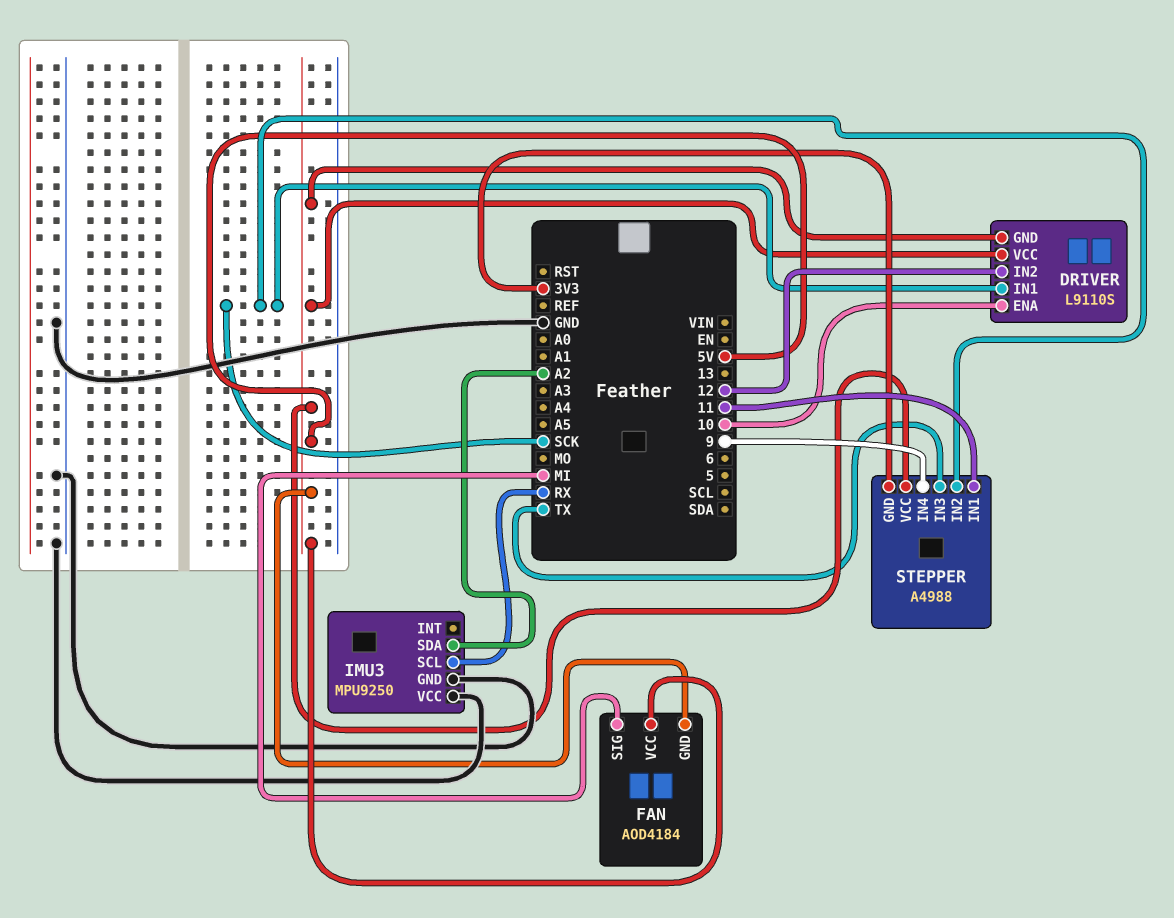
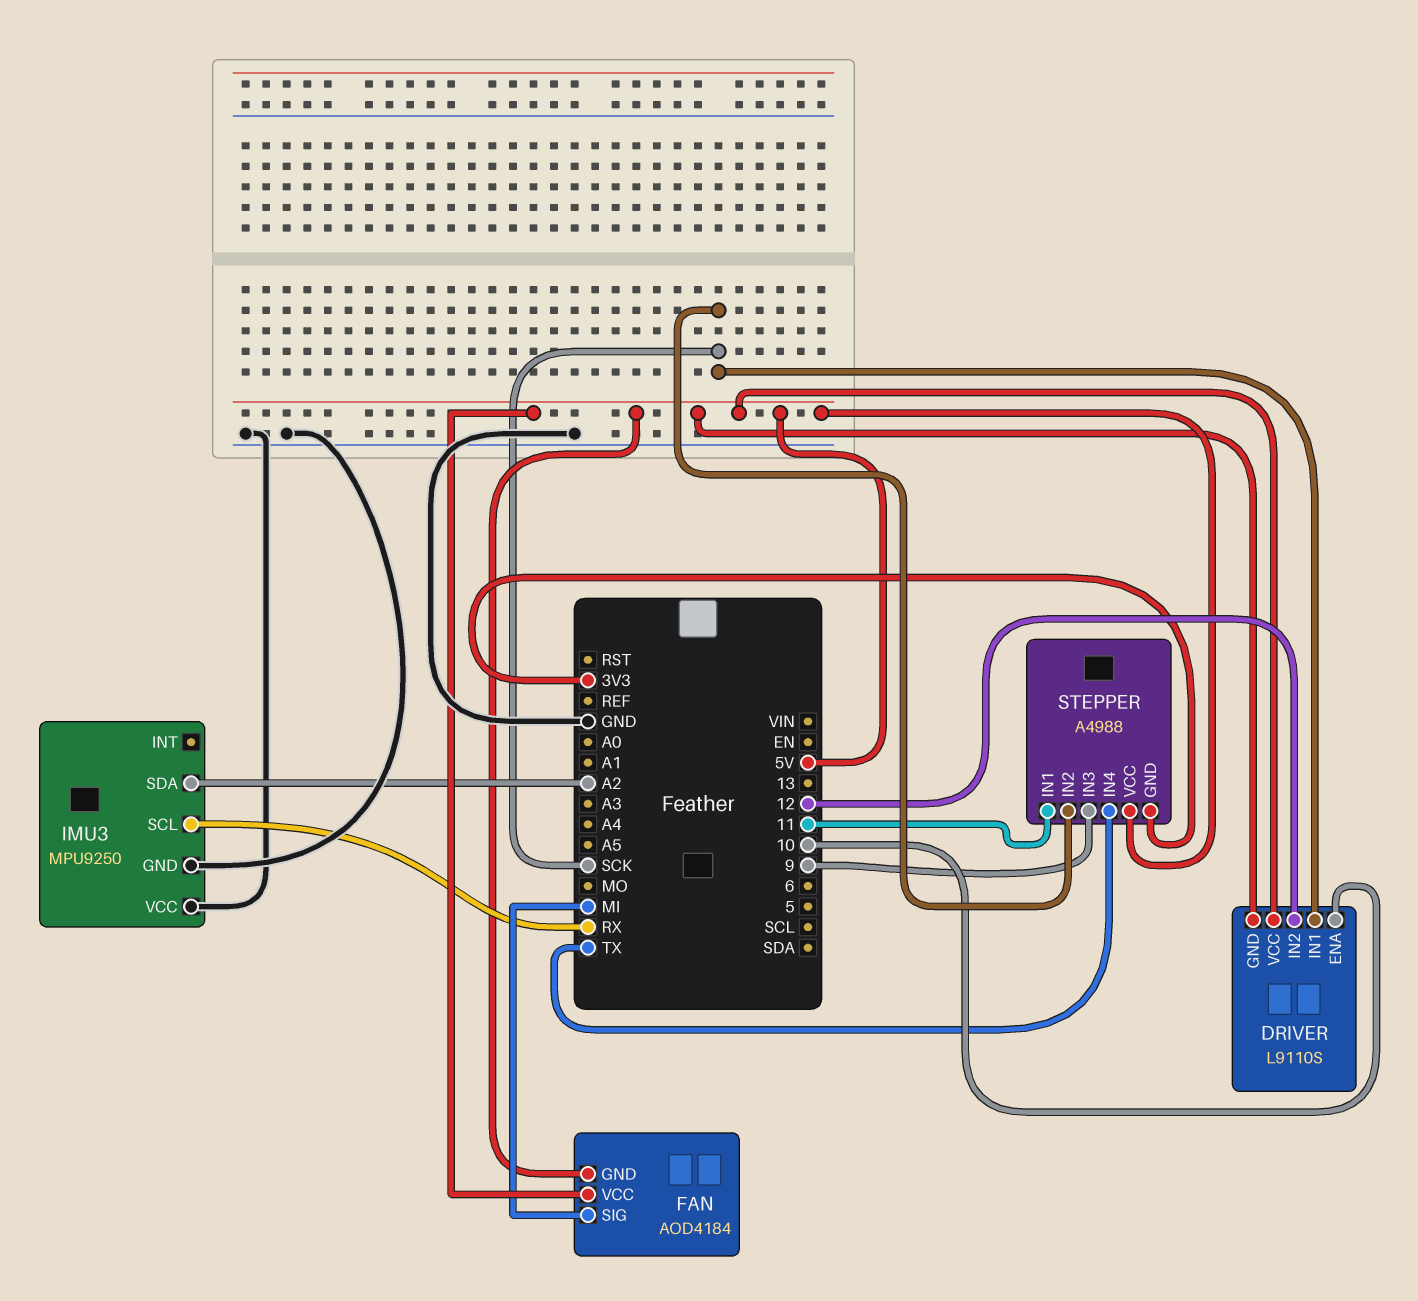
STEPPER pin IN3: TX -> 9
STEPPER pin IN4: 9 -> TX

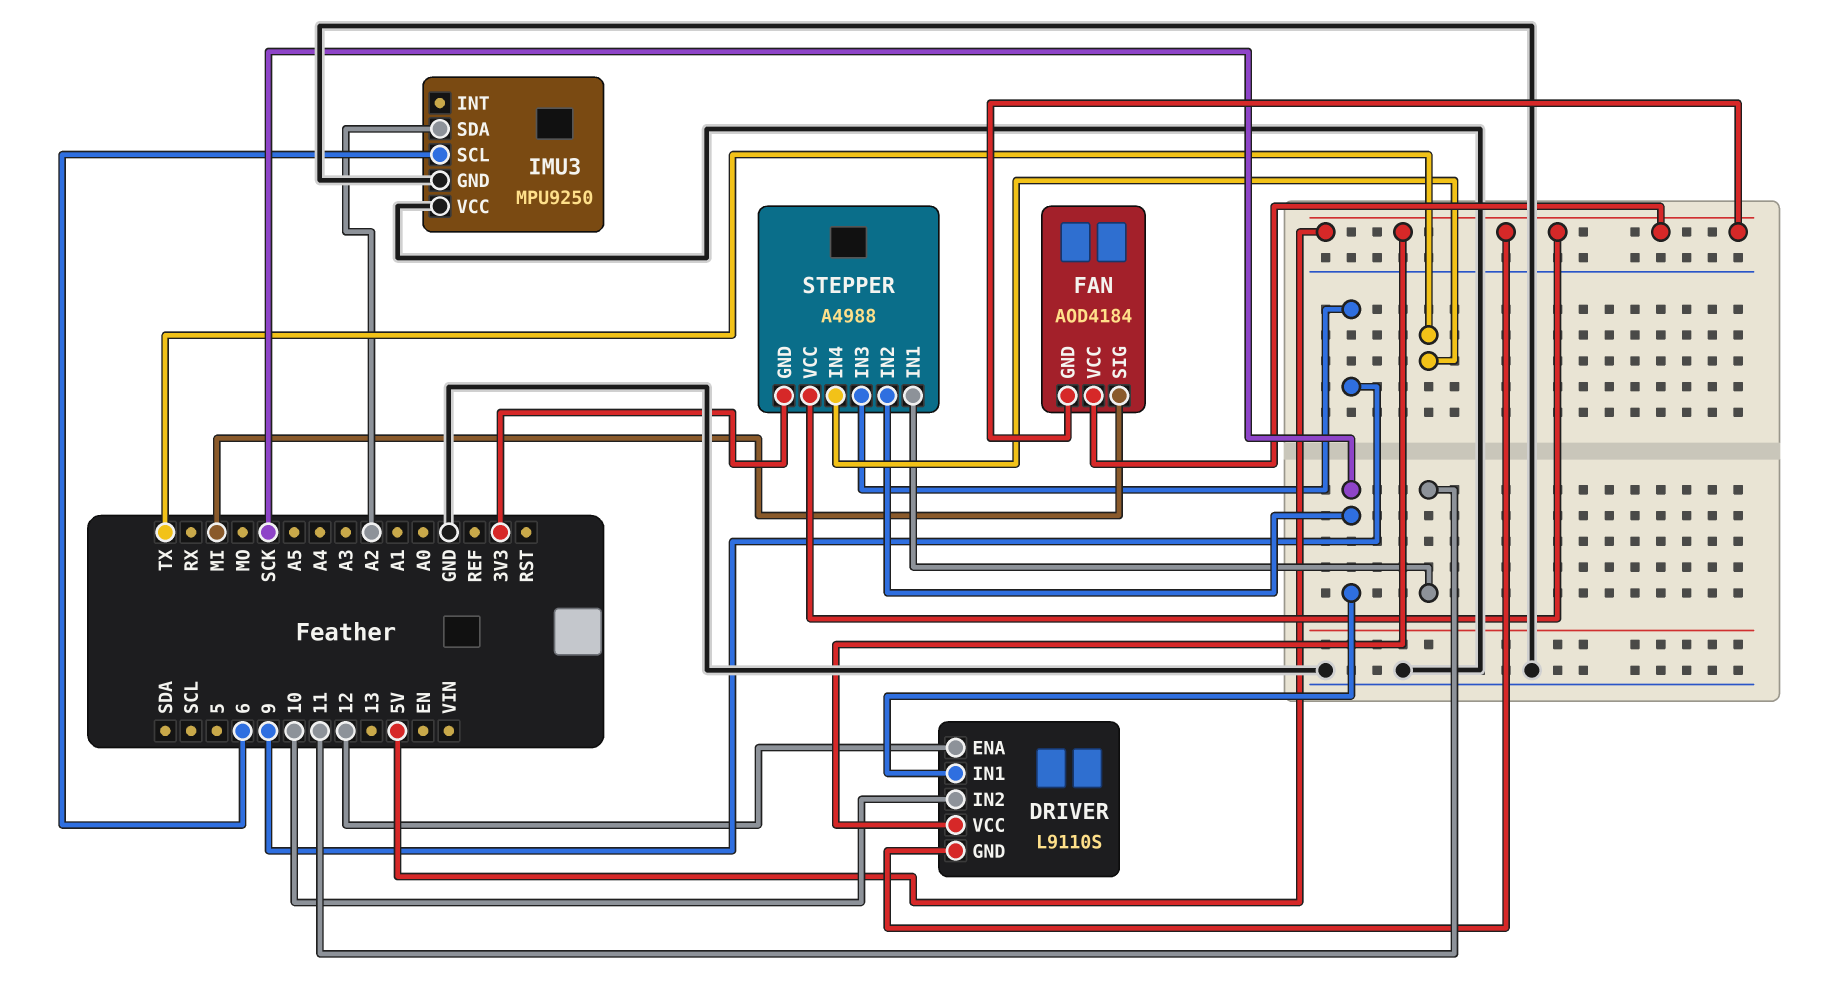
DRIVER pin ENA: 10 -> 12
DRIVER pin IN2: 12 -> 10
IMU3 pin SCL: RX -> 6

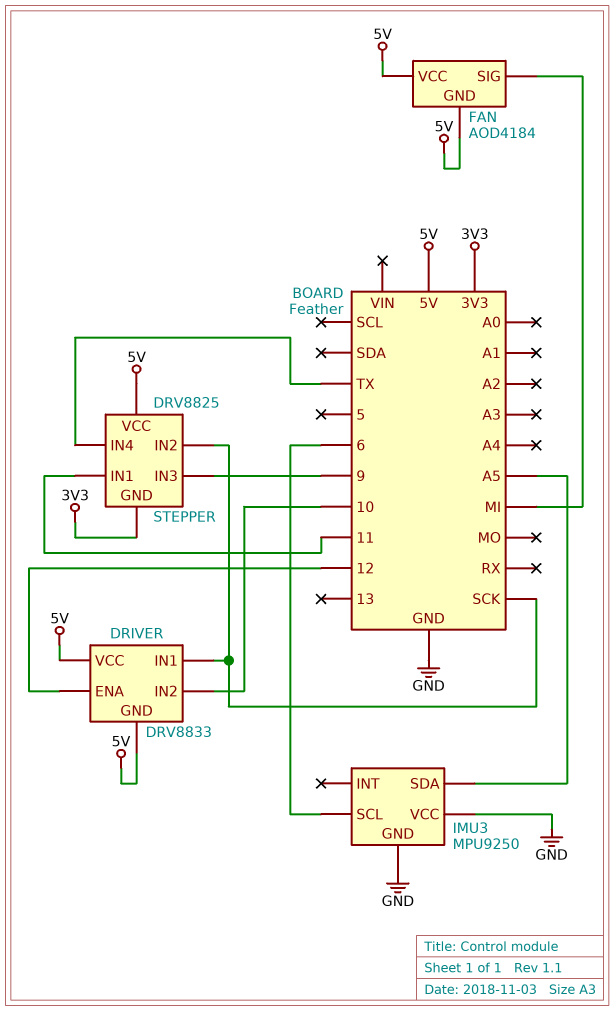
DRIVER: L9110S -> DRV8833
IMU3 pin SDA: A2 -> A5
STEPPER: A4988 -> DRV8825

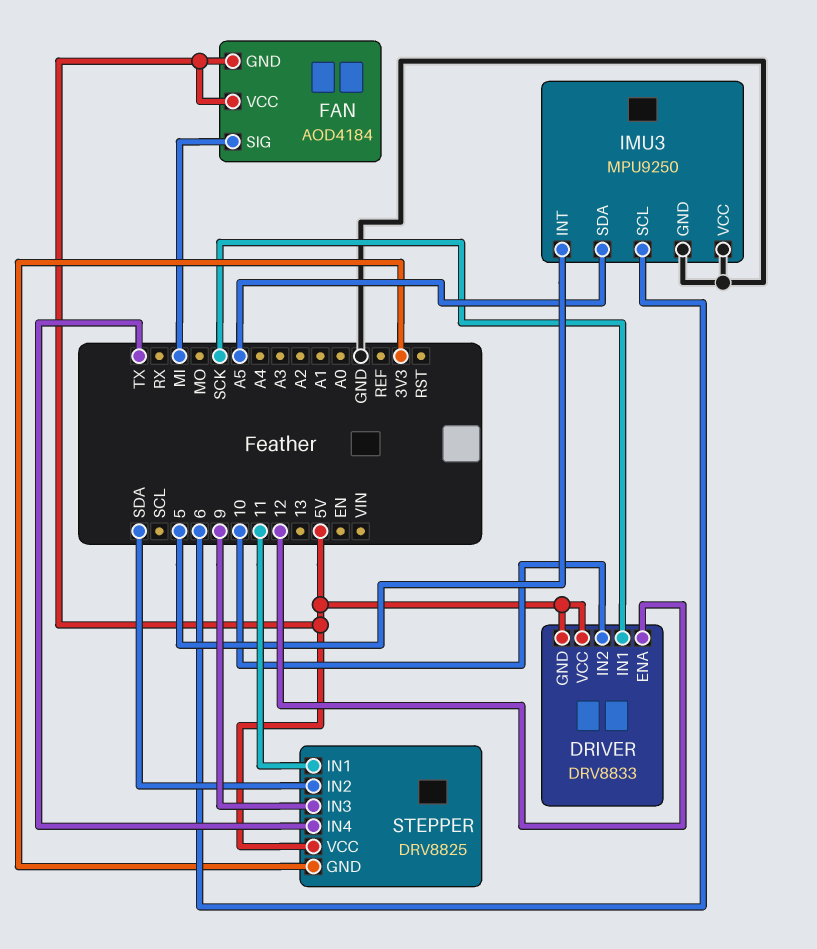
IMU3 pin INT: none -> 5
STEPPER pin IN2: SCK -> SDA

